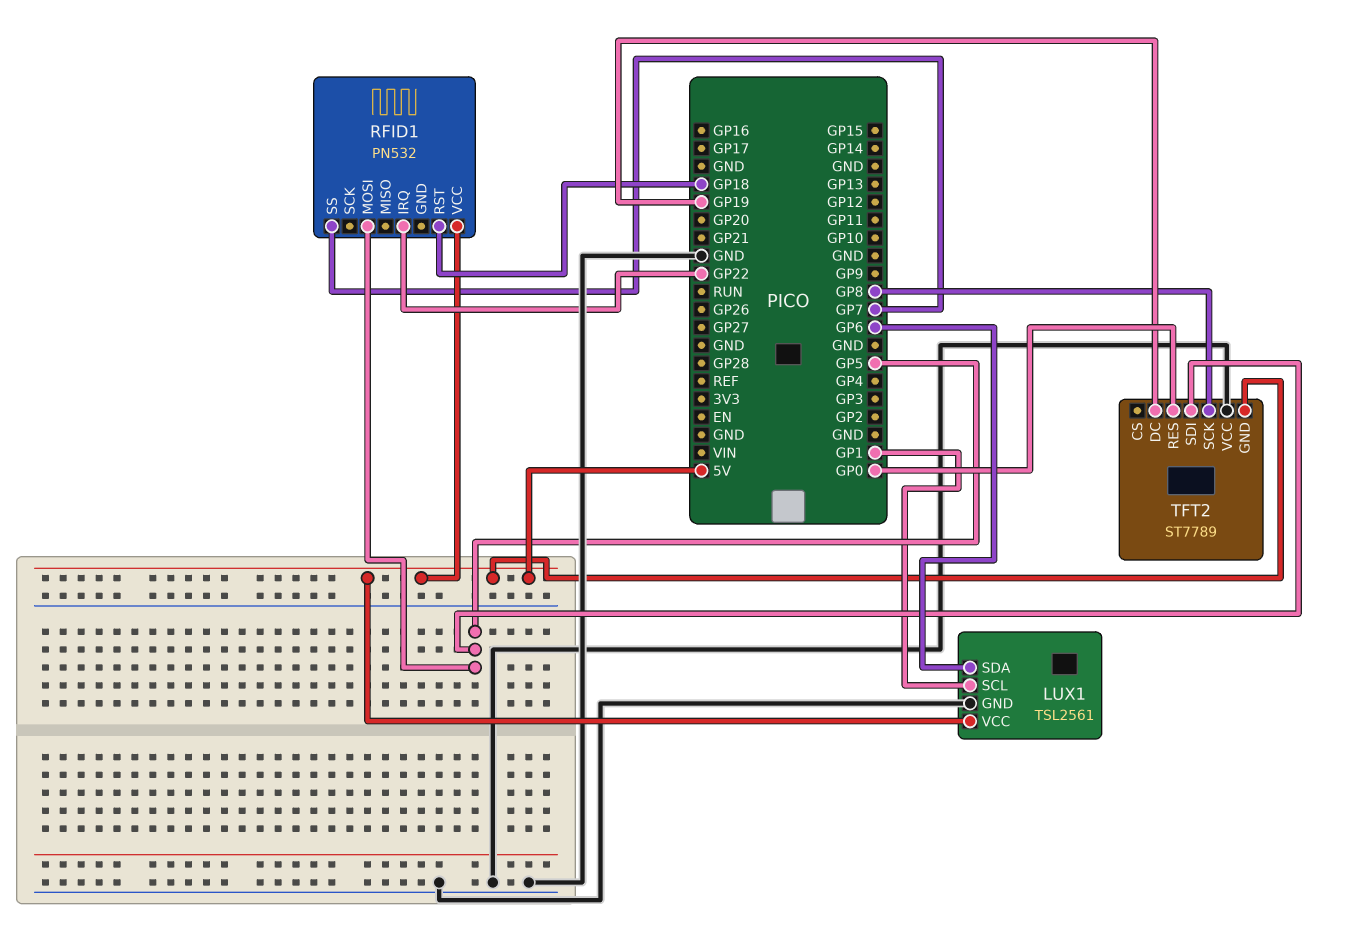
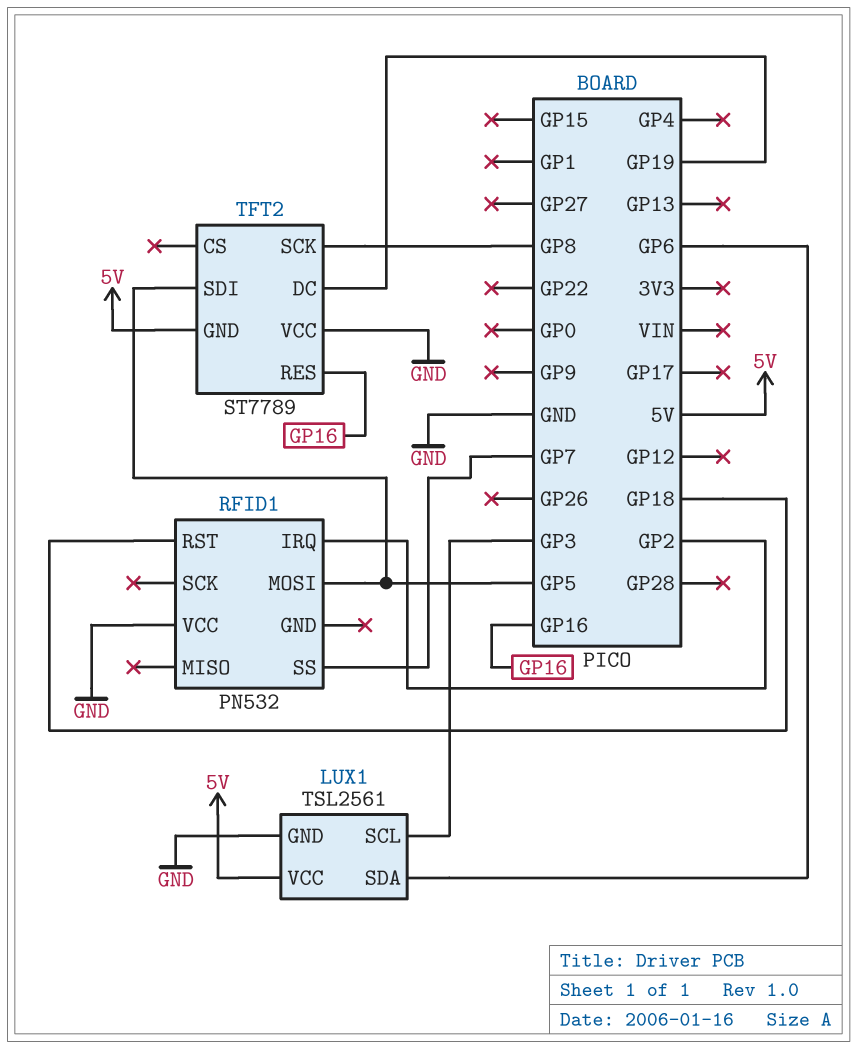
LUX1 pin SCL: GP1 -> GP3
RFID1 pin IRQ: GP22 -> GP2
RFID1 pin VCC: 5V -> GND
TFT2 pin RES: GP0 -> GP16

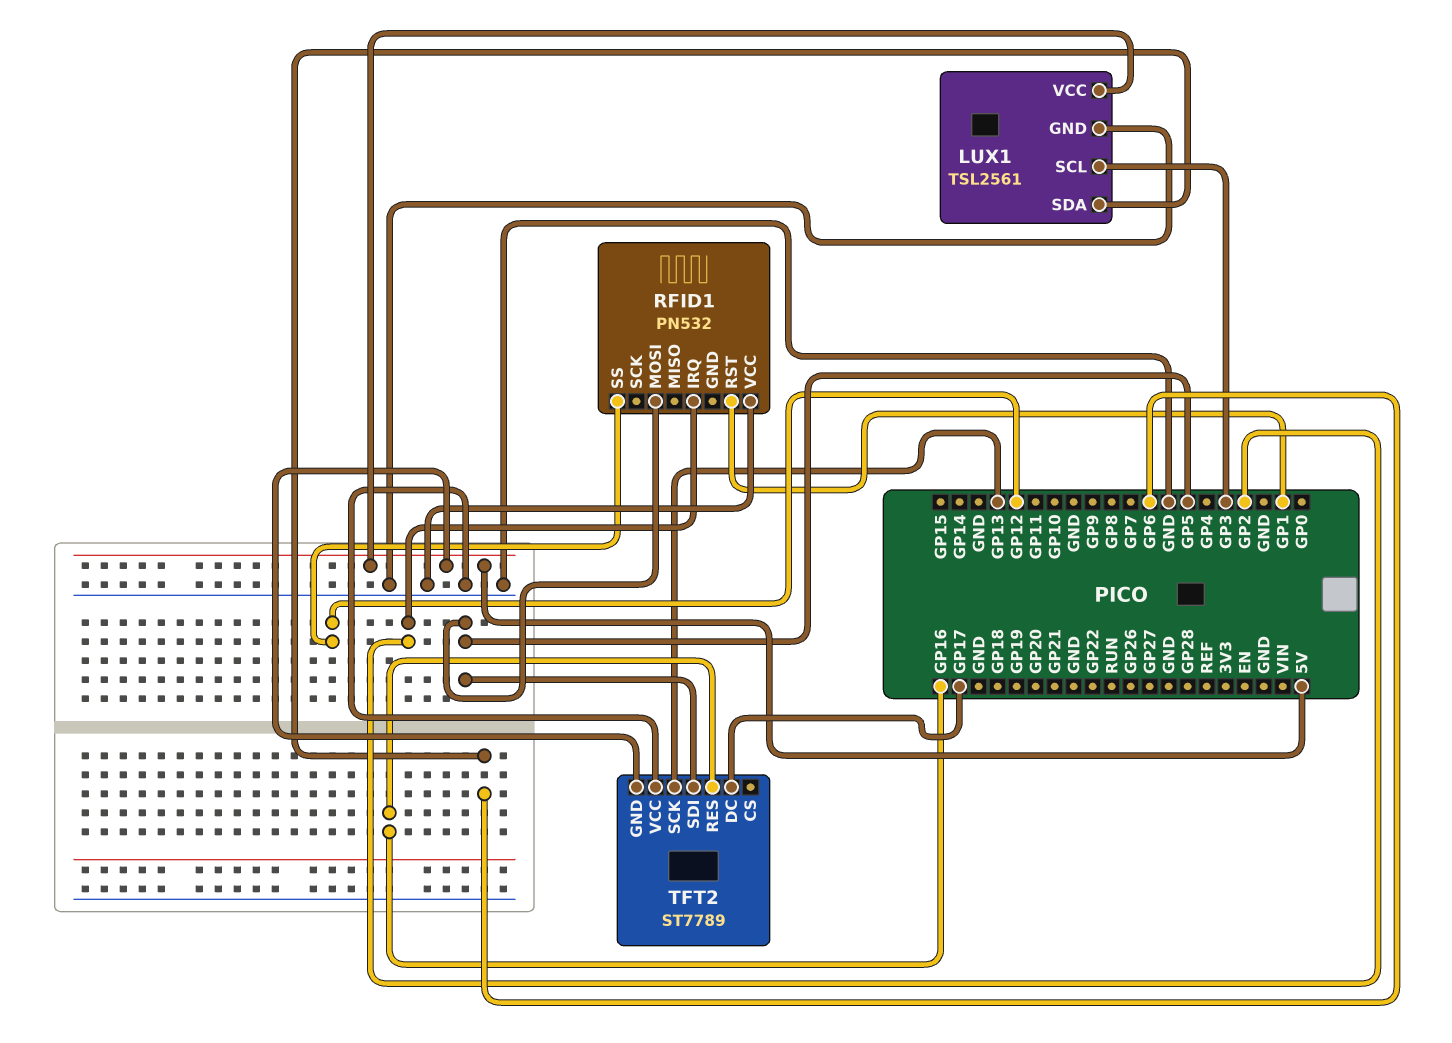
RFID1 pin RST: GP18 -> GP1
RFID1 pin SS: GP7 -> GP12
TFT2 pin DC: GP19 -> GP17
TFT2 pin SCK: GP8 -> GP13

